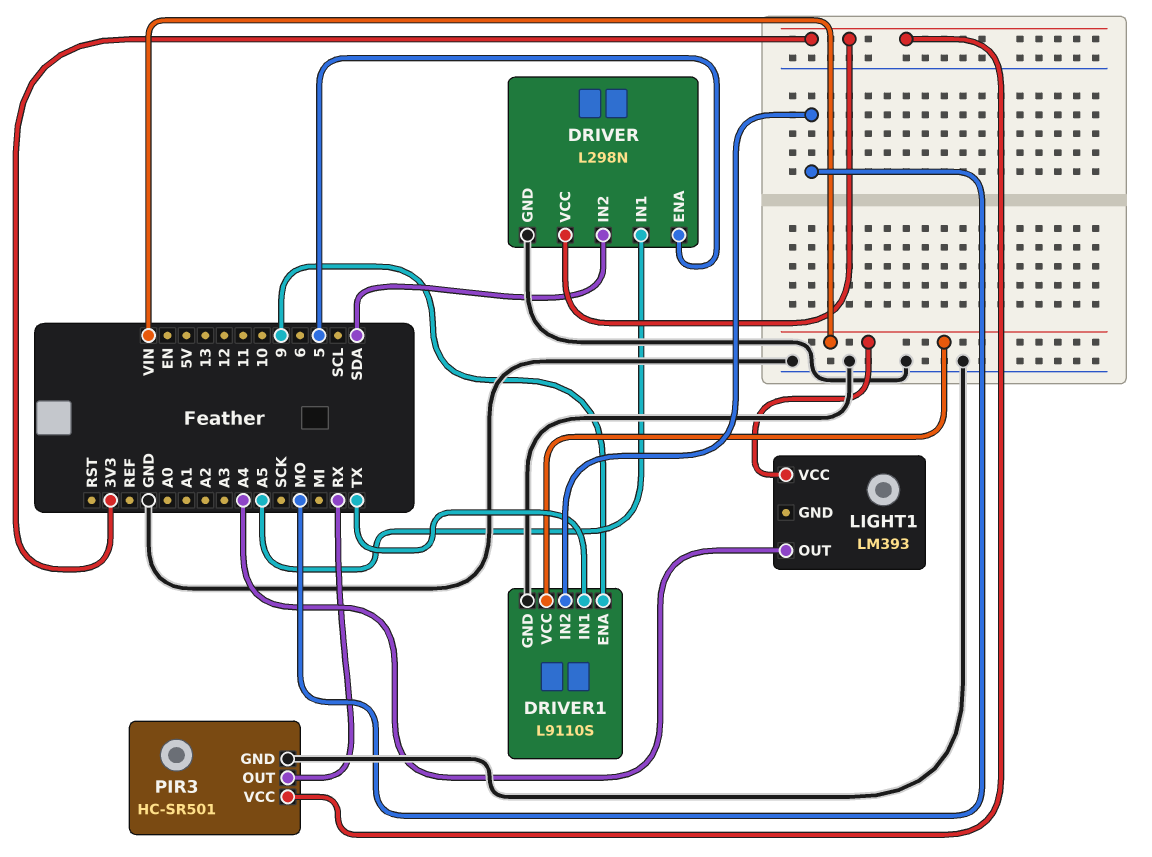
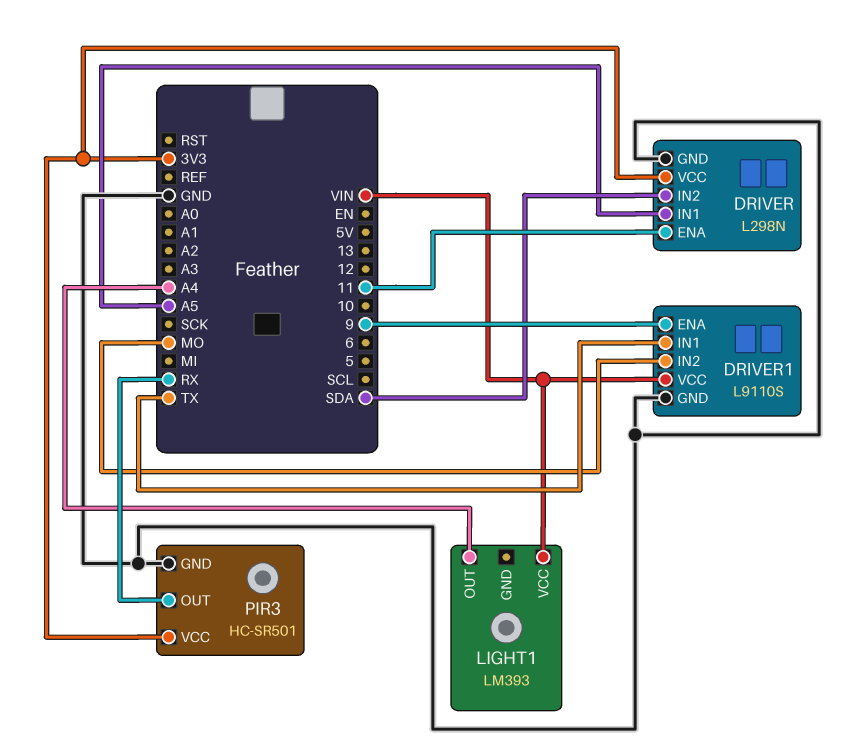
DRIVER pin ENA: 5 -> 11

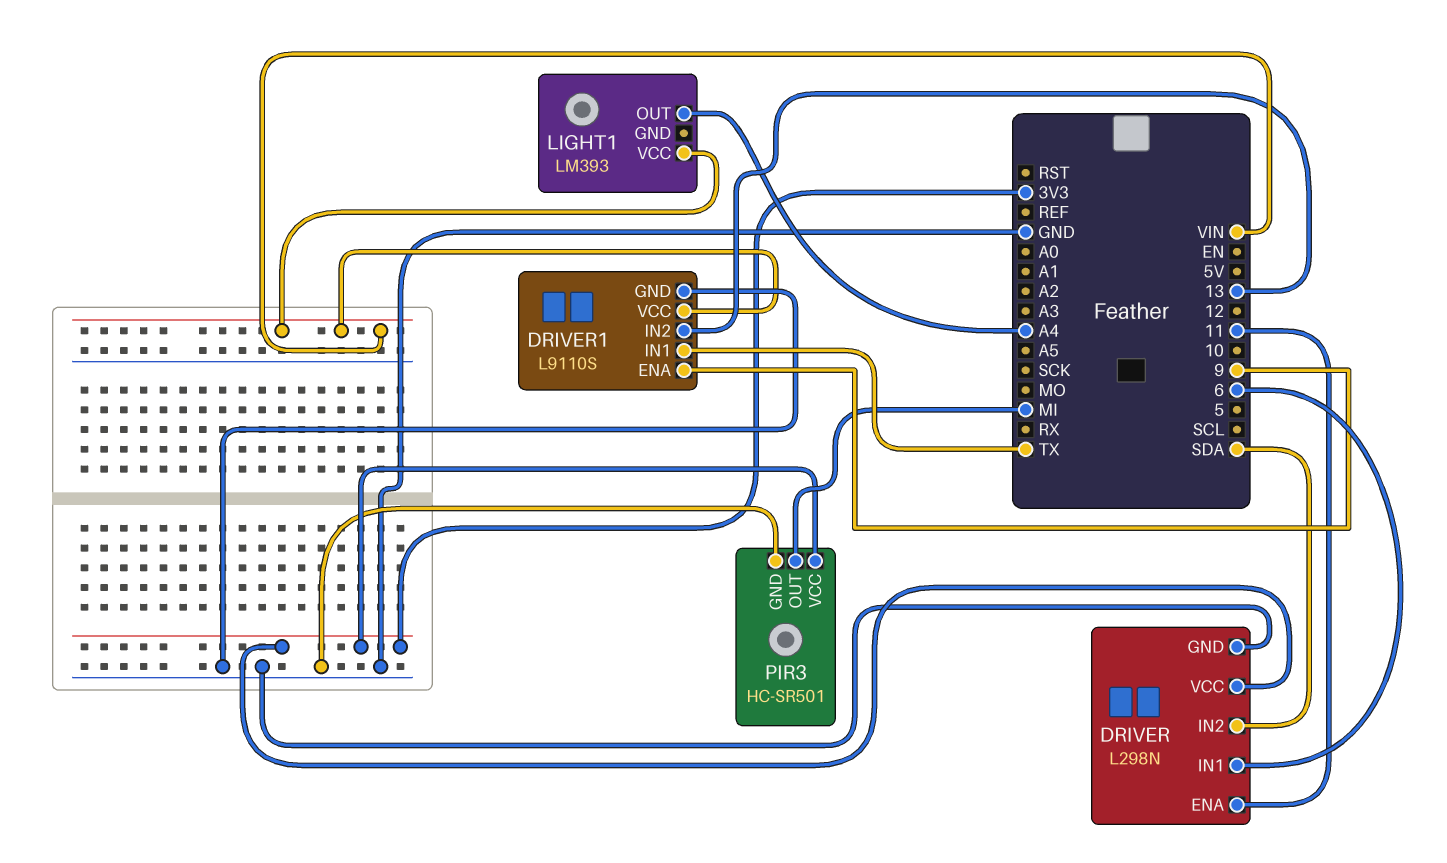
DRIVER pin IN1: A5 -> 6
DRIVER1 pin IN2: MO -> 13
PIR3 pin OUT: RX -> MI

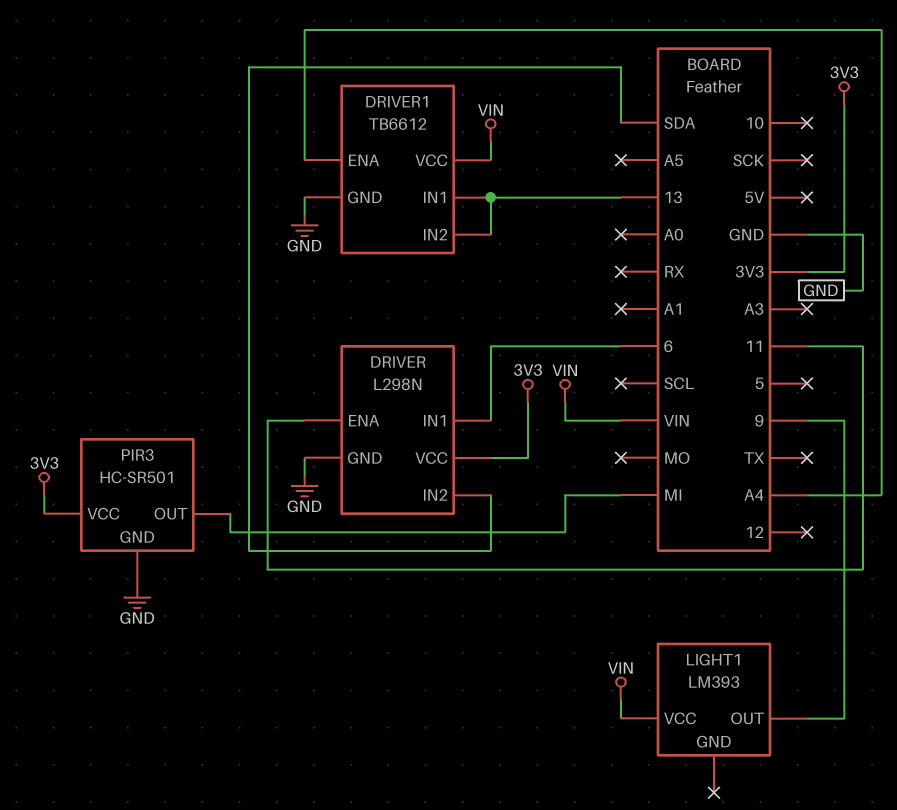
DRIVER1: L9110S -> TB6612
DRIVER1 pin ENA: 9 -> A4
DRIVER1 pin IN1: TX -> 13
LIGHT1 pin OUT: A4 -> 9

